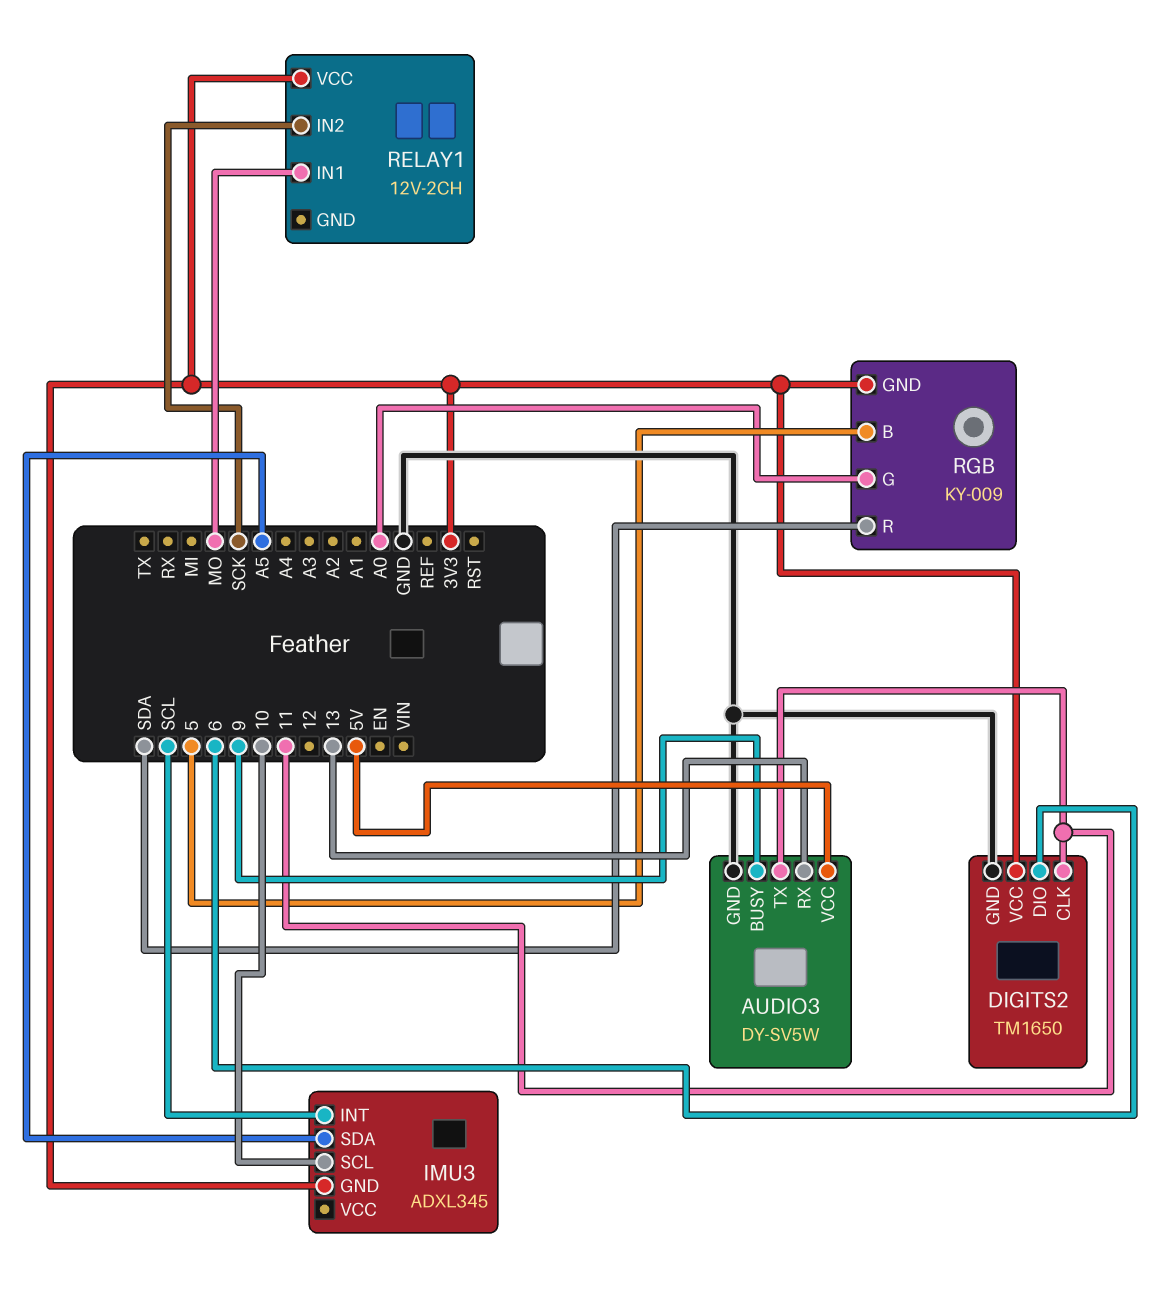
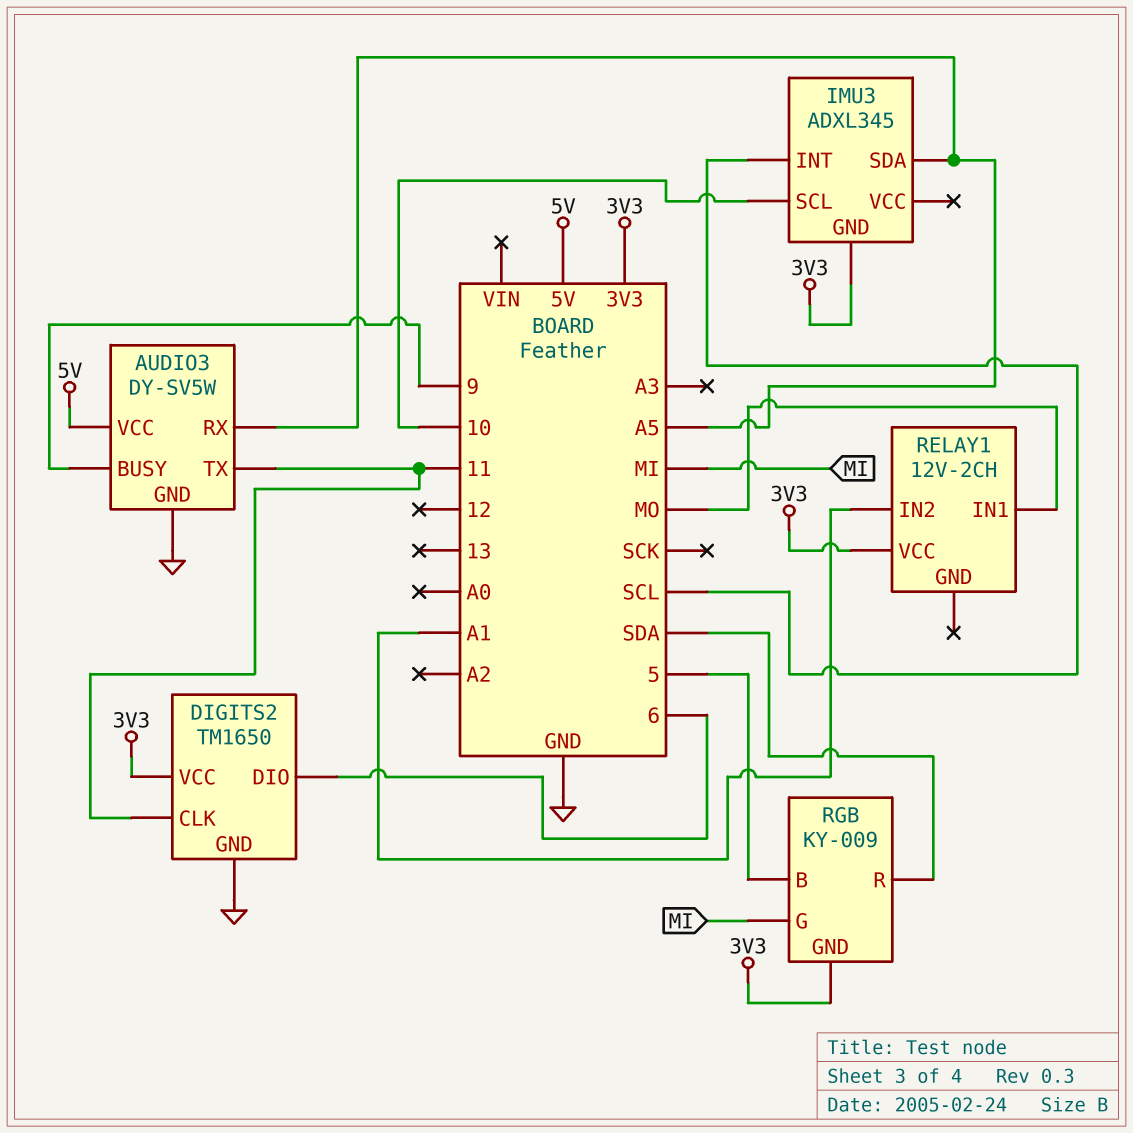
AUDIO3 pin RX: 13 -> A5
RELAY1 pin IN2: SCK -> A1
RGB pin G: A0 -> MI

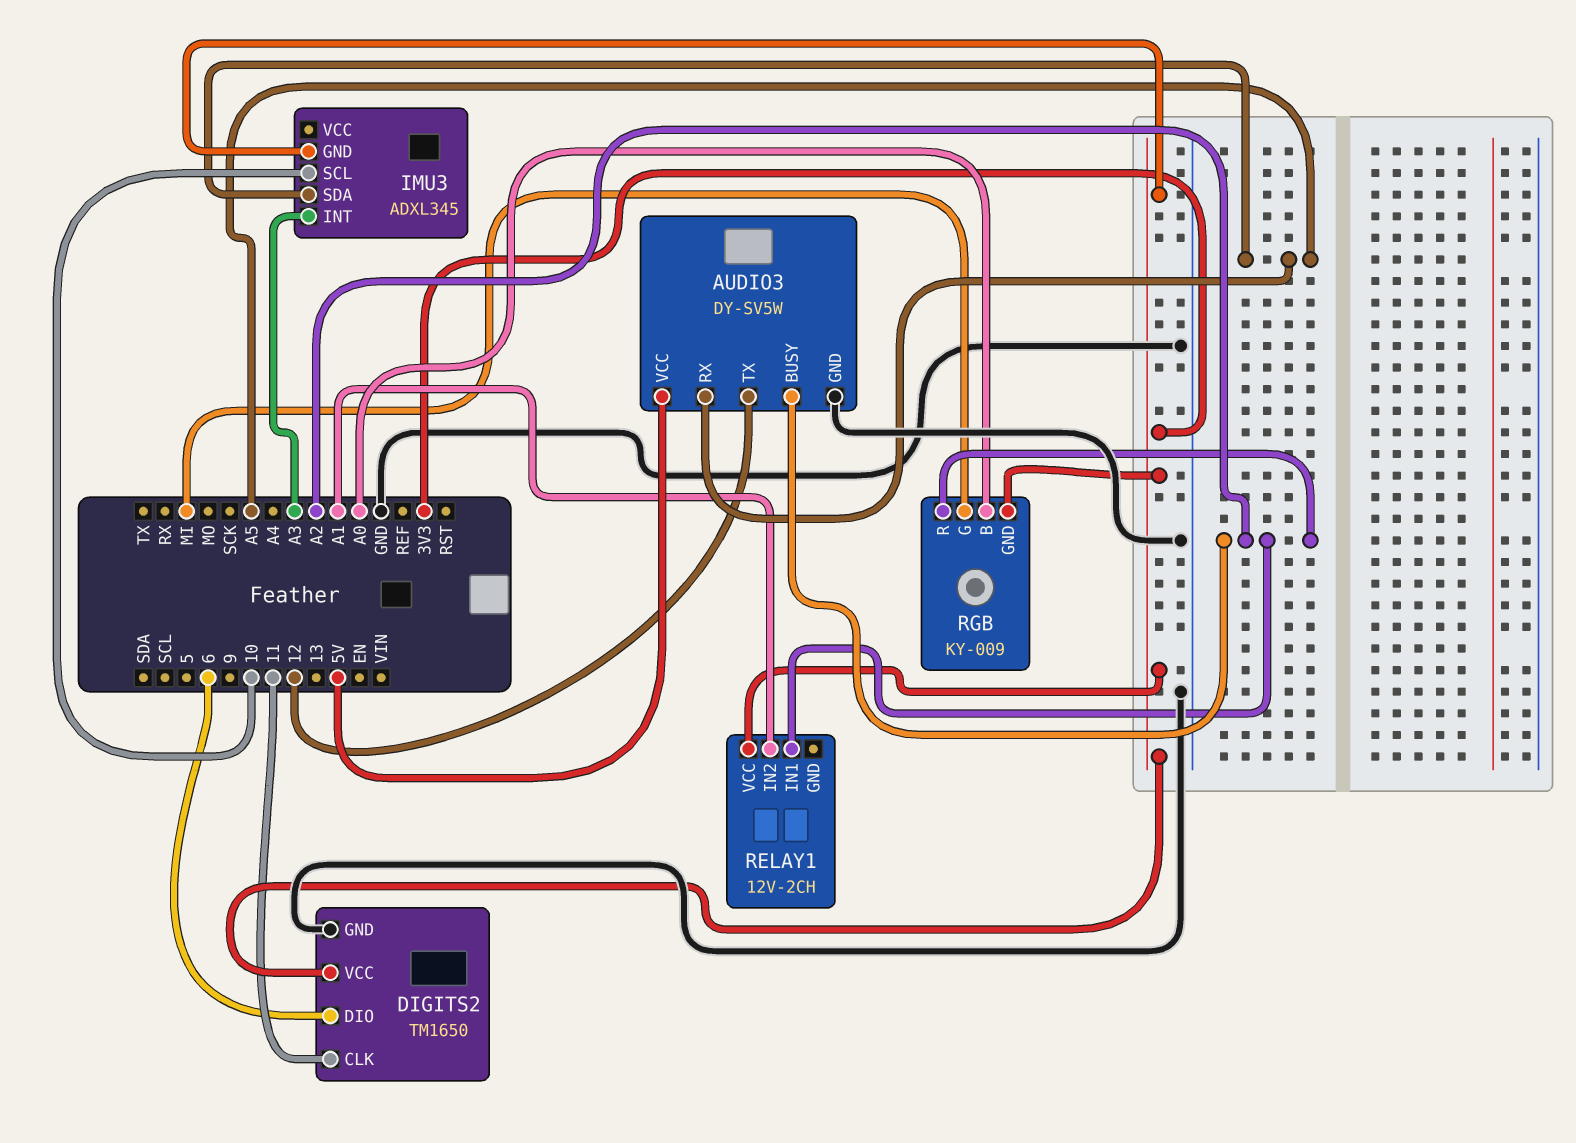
AUDIO3 pin BUSY: 9 -> A2
AUDIO3 pin TX: 11 -> 12
IMU3 pin INT: SCL -> A3
RELAY1 pin IN1: MO -> A2
RGB pin B: 5 -> A0
RGB pin R: SDA -> A2

